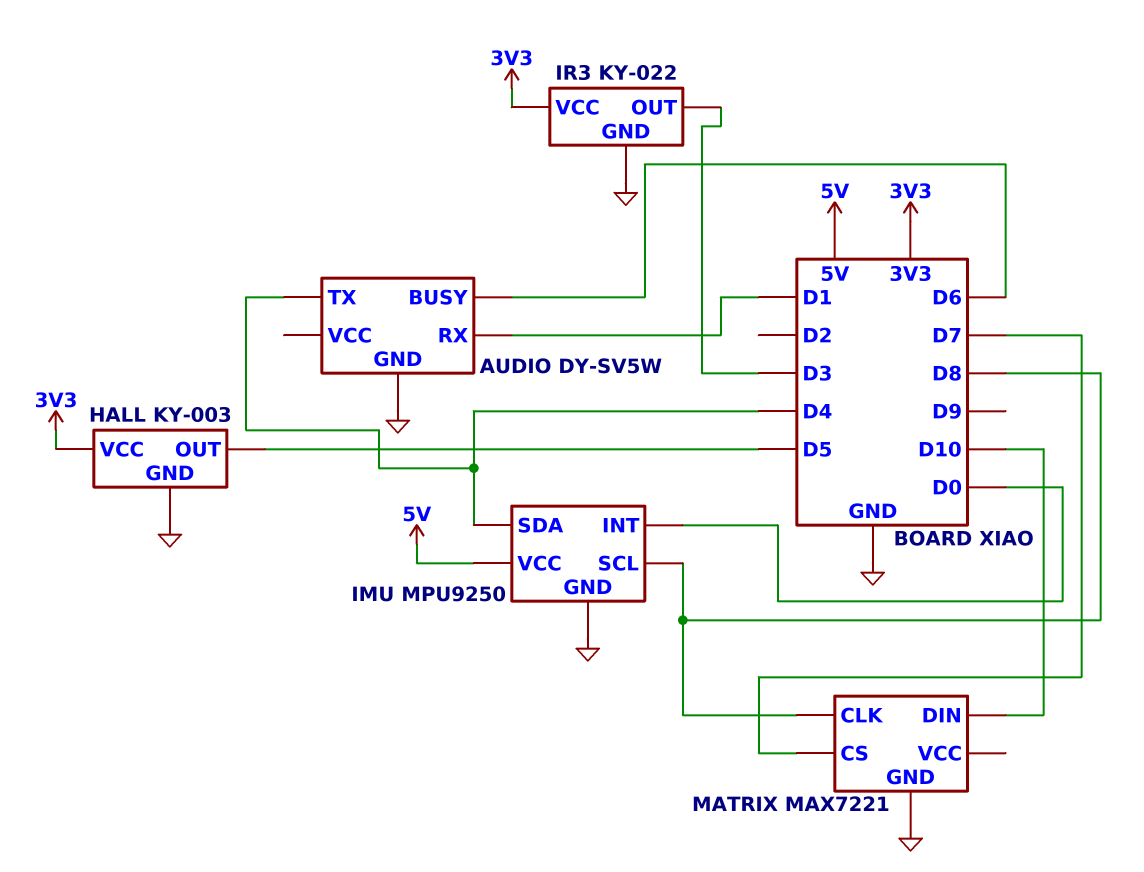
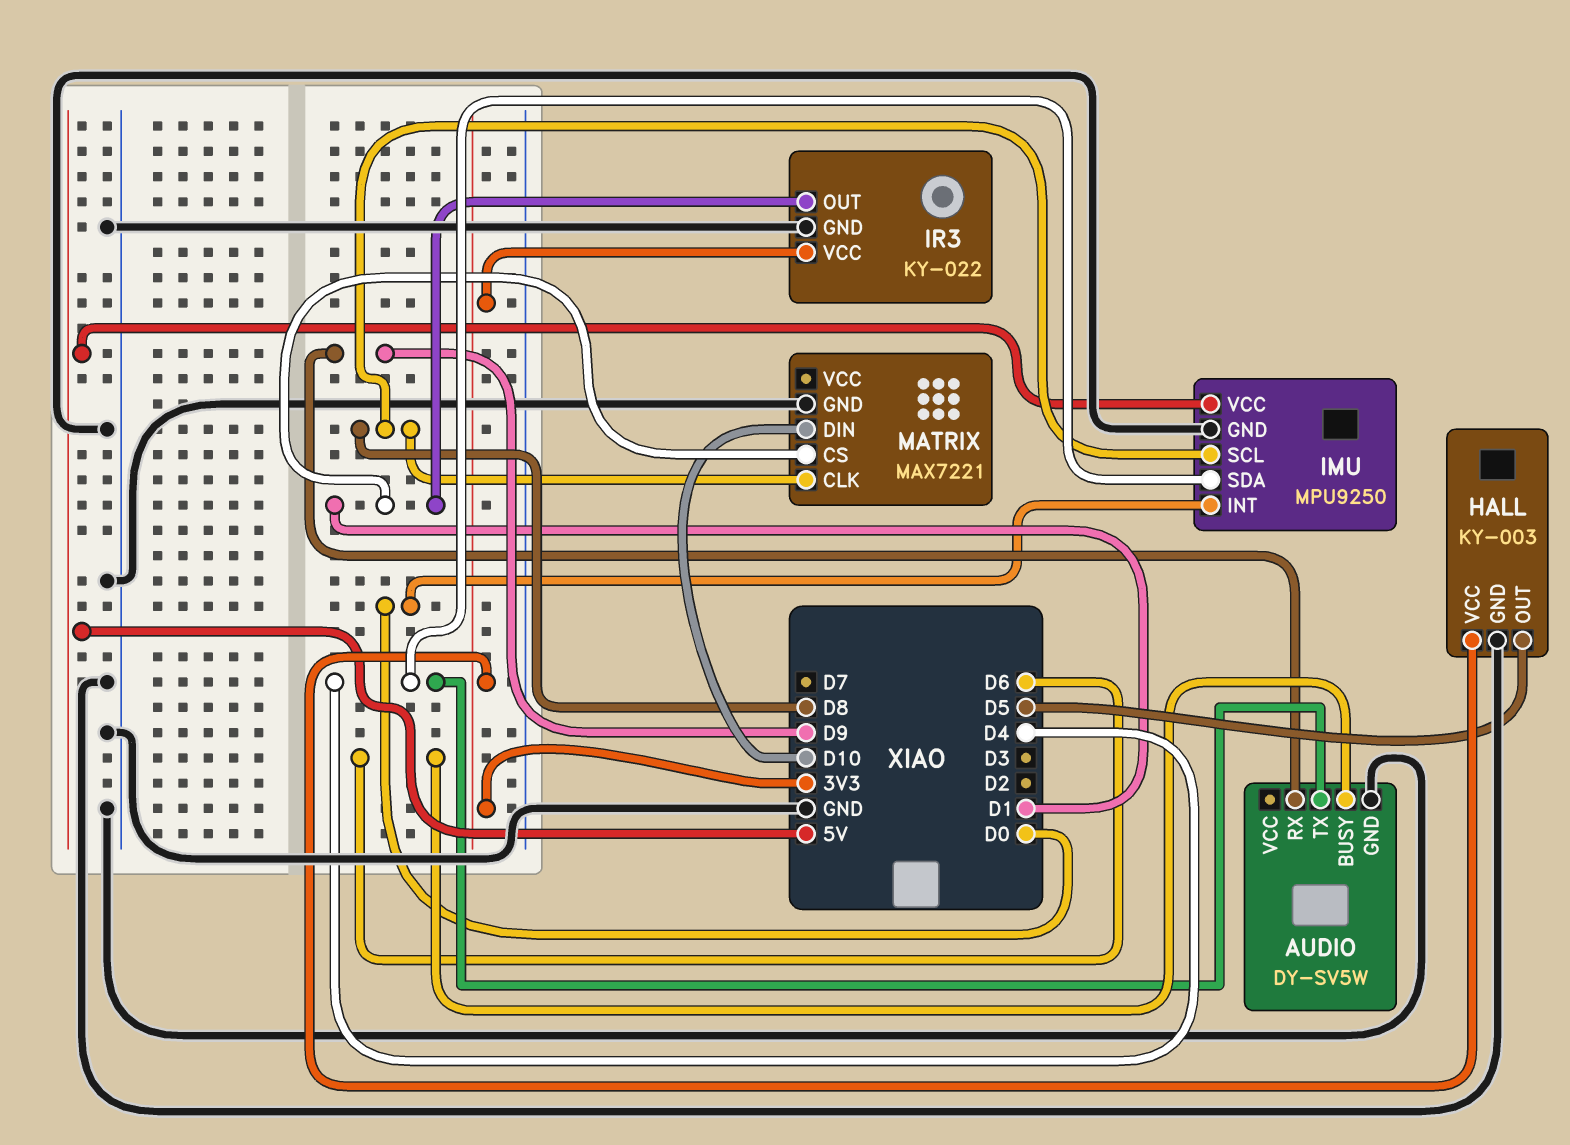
AUDIO pin RX: D1 -> D9
IR3 pin OUT: D3 -> D1
MATRIX pin CS: D7 -> D1

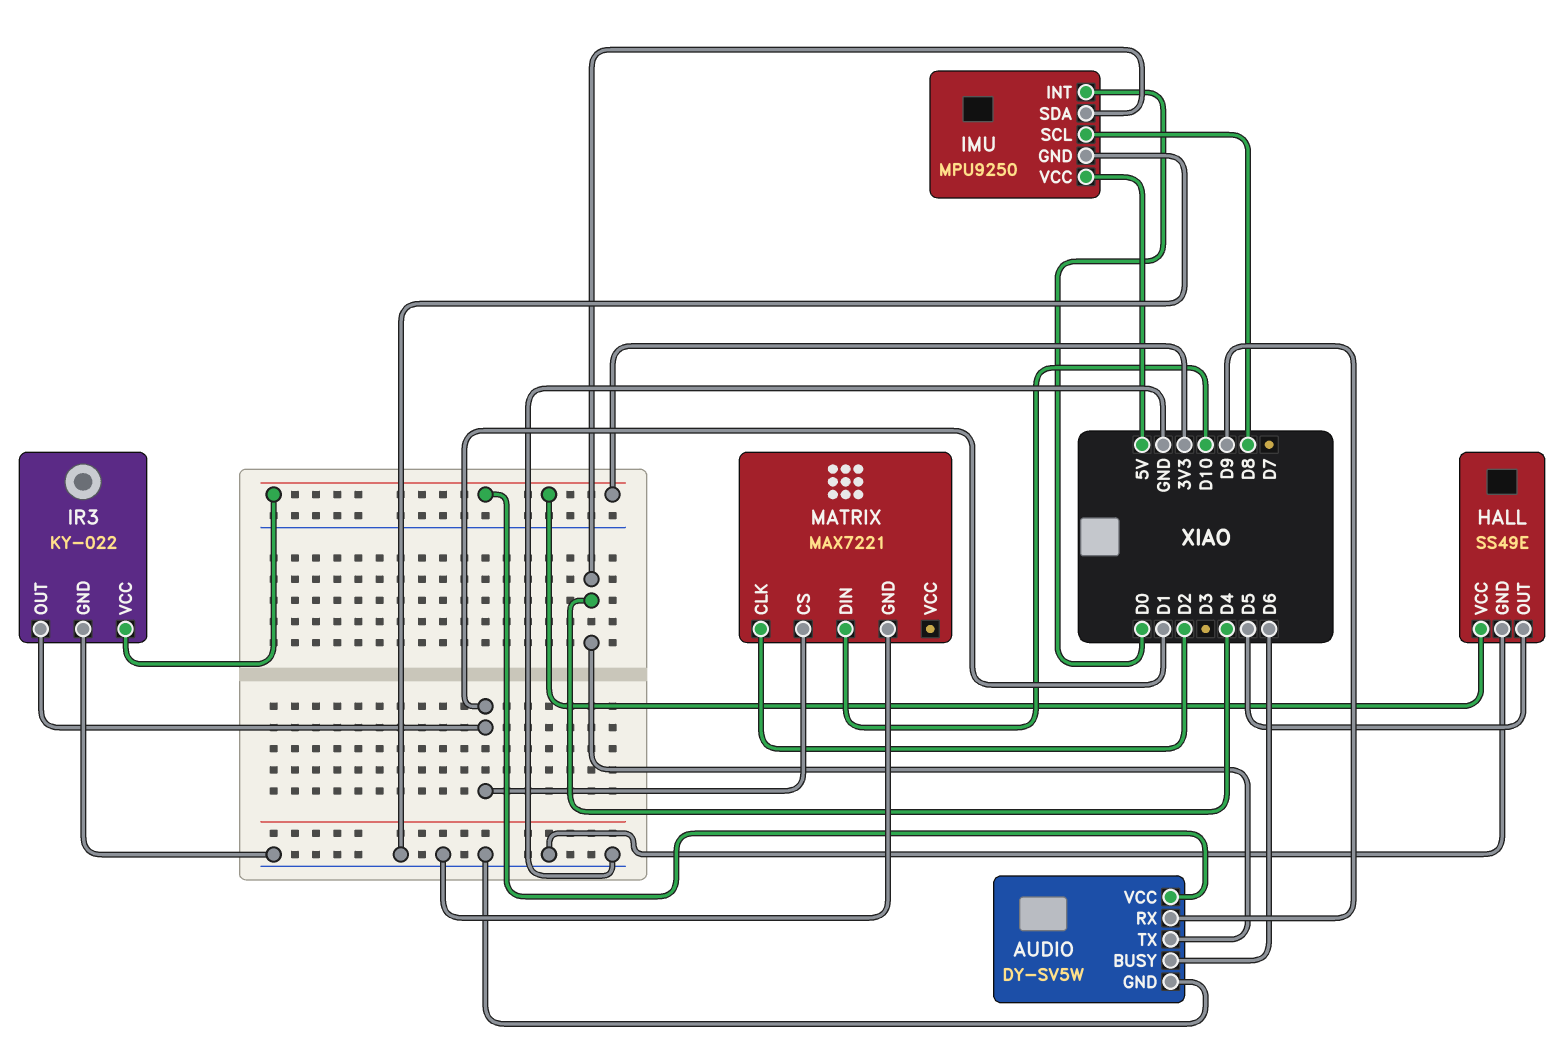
AUDIO pin VCC: none -> 3V3
HALL: KY-003 -> SS49E
MATRIX pin CLK: D8 -> D2

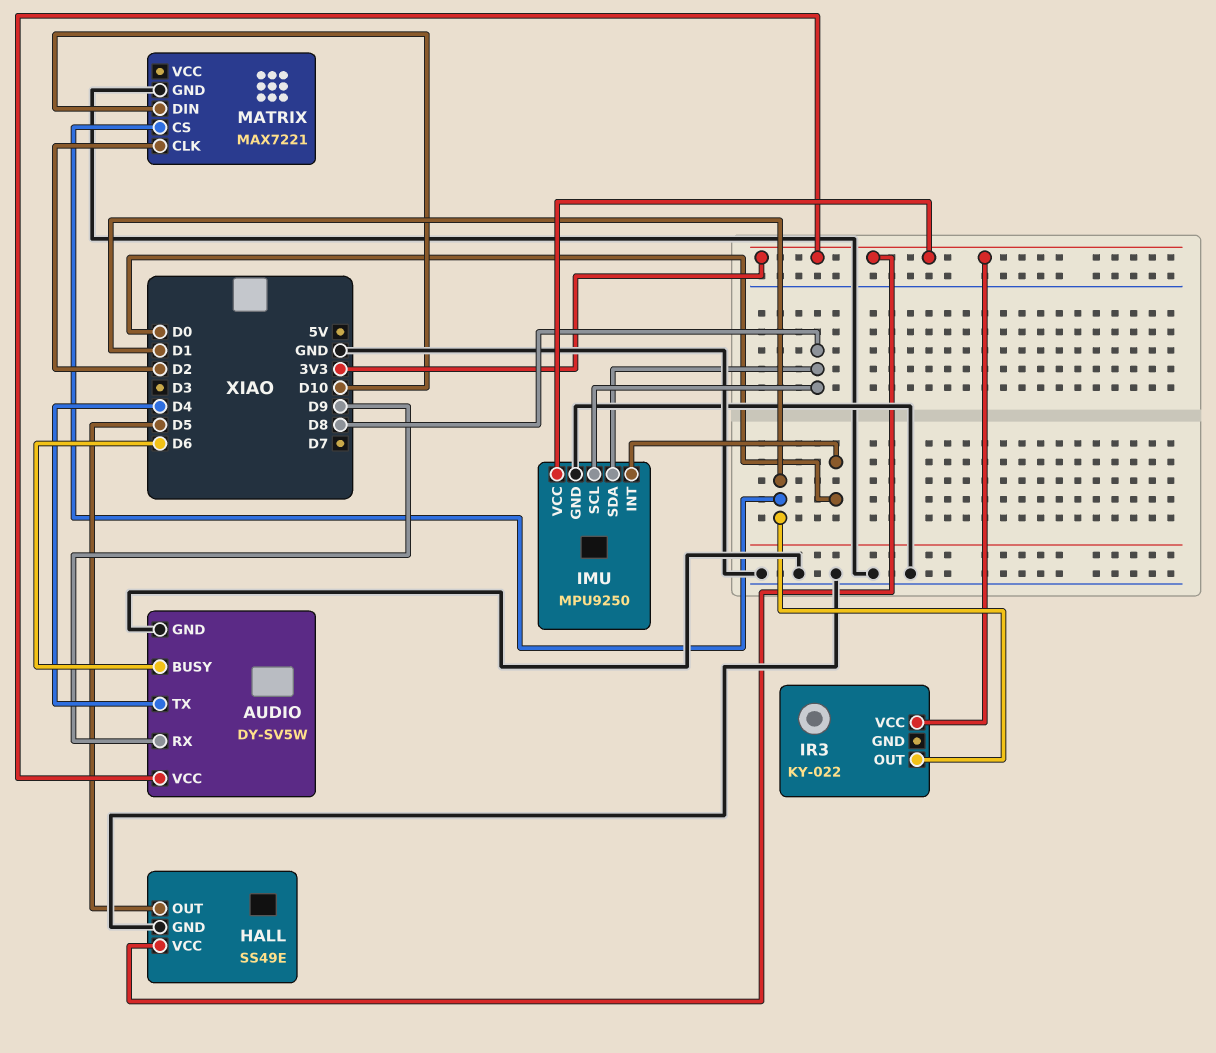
IMU pin SDA: D4 -> D8
IMU pin VCC: 5V -> 3V3
IR3 pin GND: GND -> none

